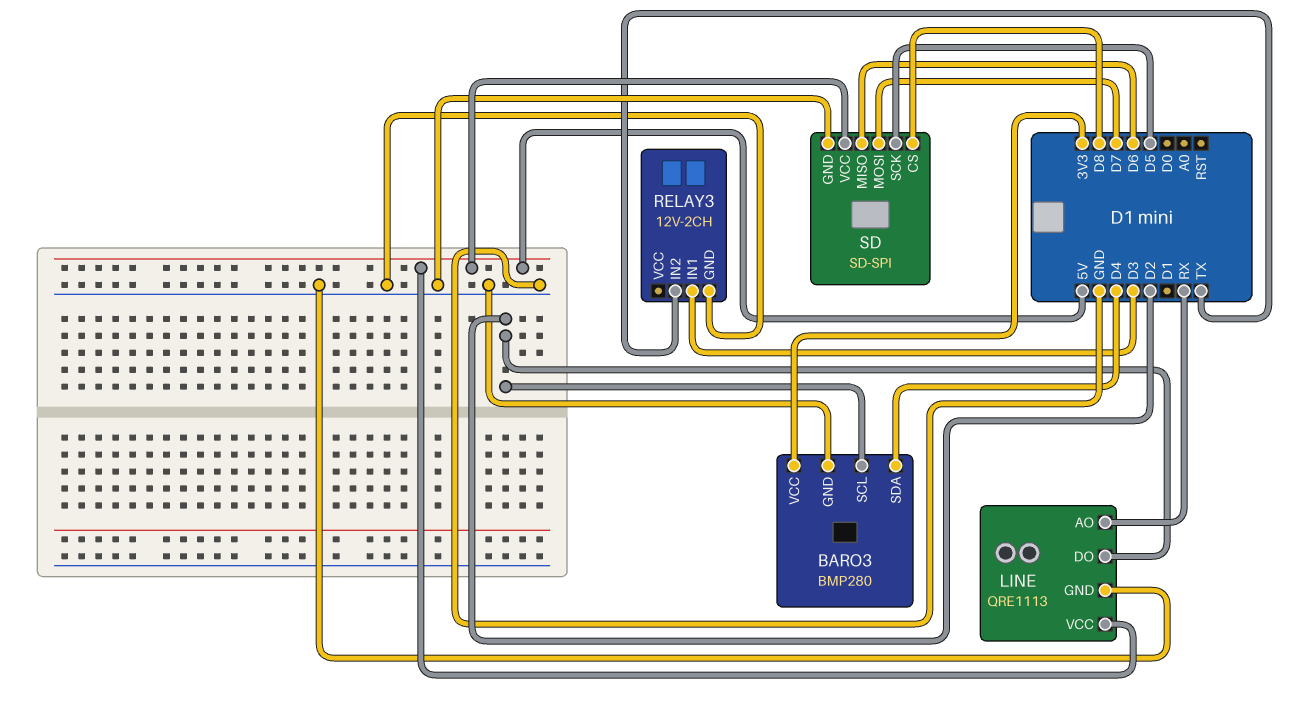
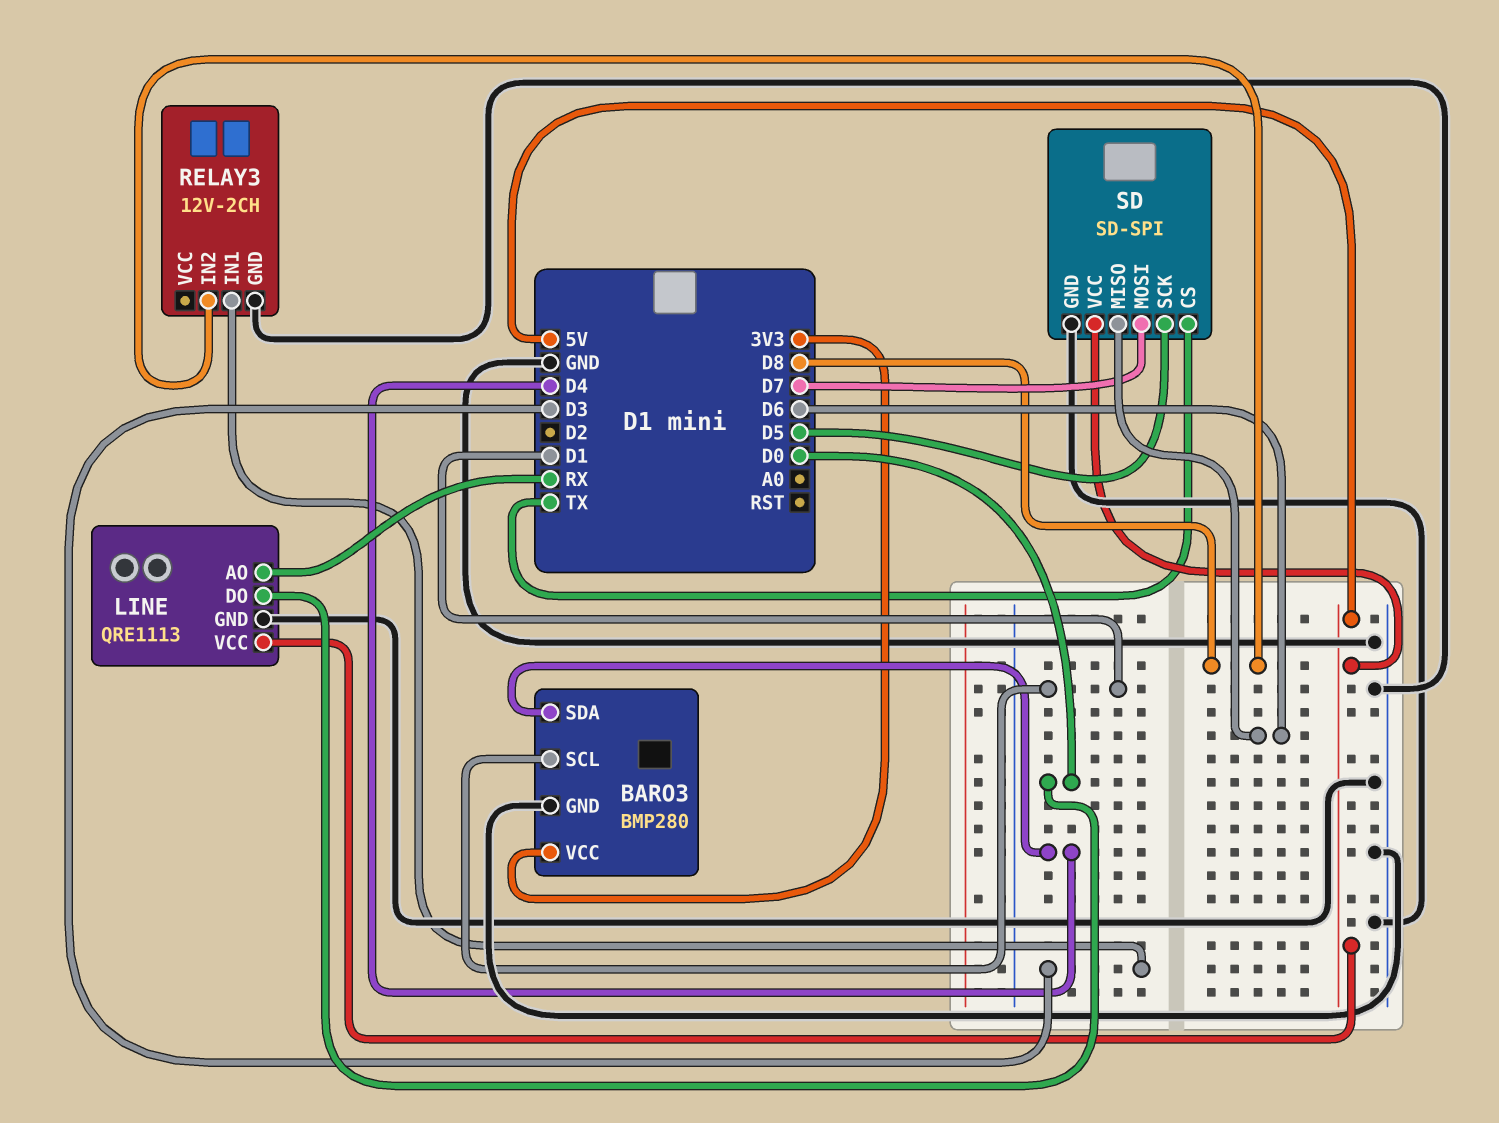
BARO3 pin SCL: D2 -> D1
LINE pin DO: D2 -> D0
RELAY3 pin IN2: TX -> D8
SD pin CS: D8 -> TX

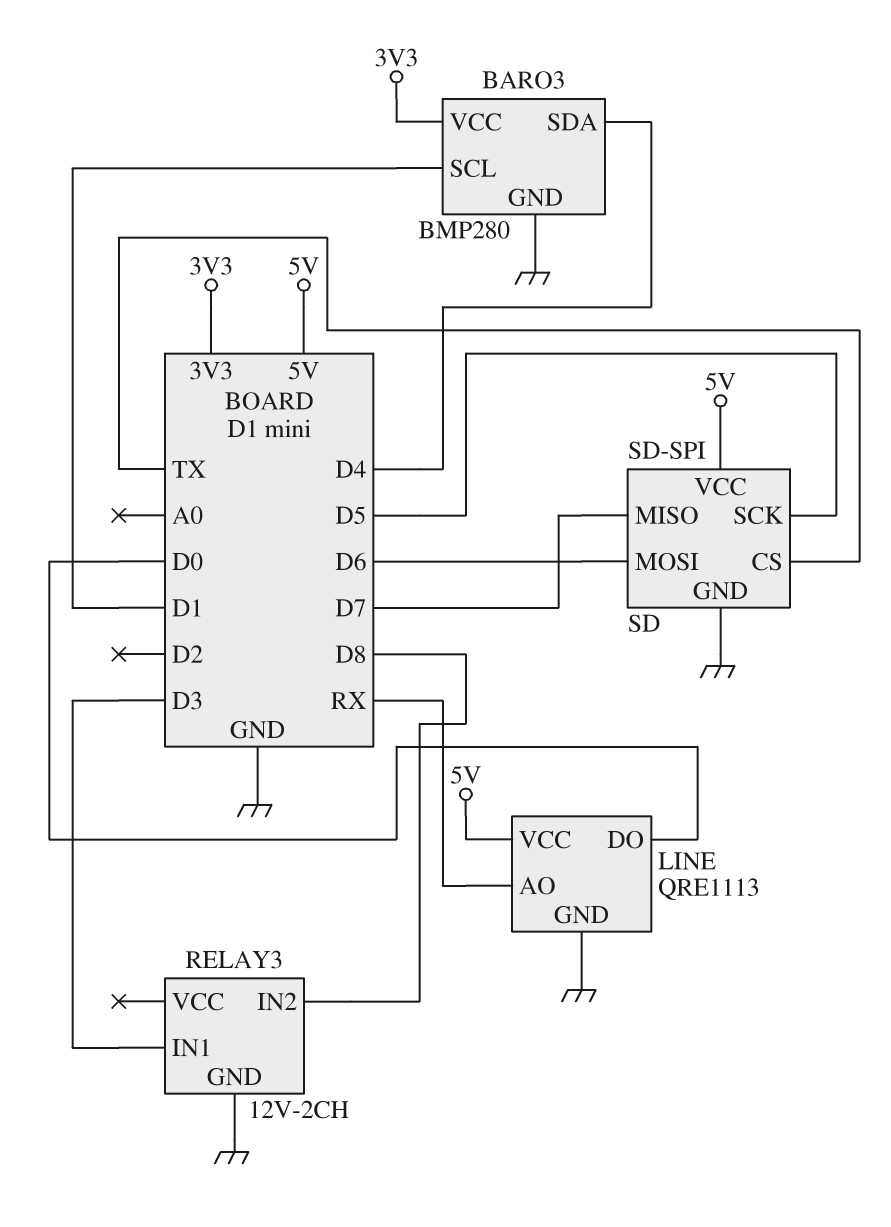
SD pin MISO: D6 -> D7
SD pin MOSI: D7 -> D6

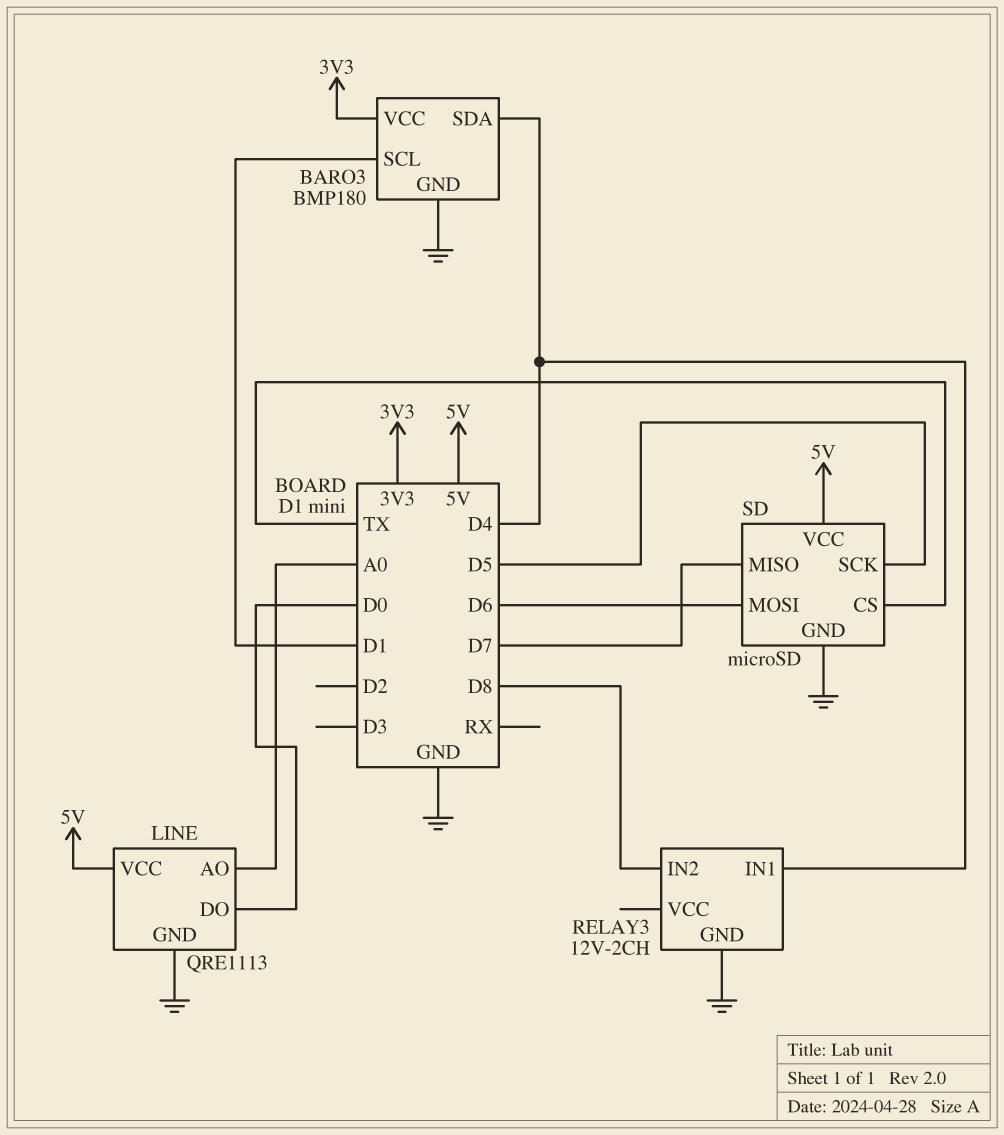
BARO3: BMP280 -> BMP180
LINE pin AO: RX -> A0
RELAY3 pin IN1: D3 -> D4
SD: SD-SPI -> microSD

